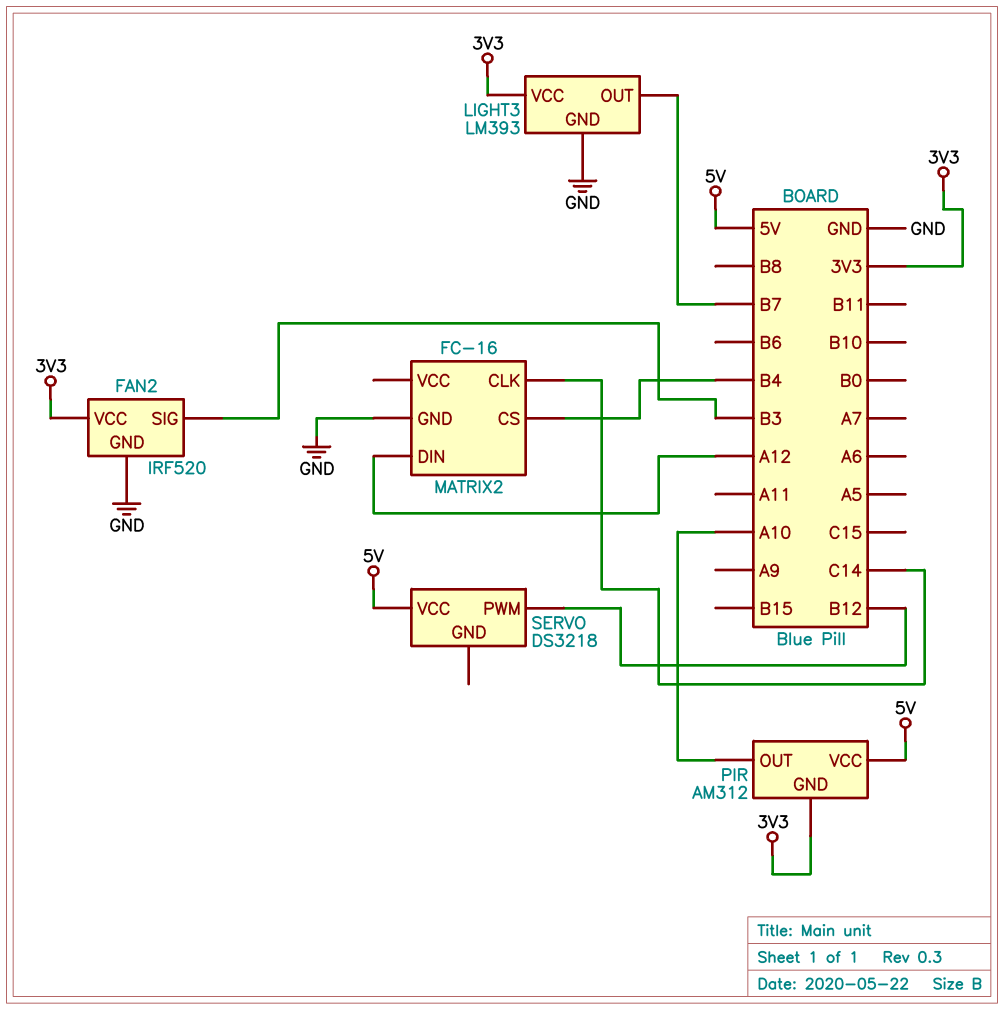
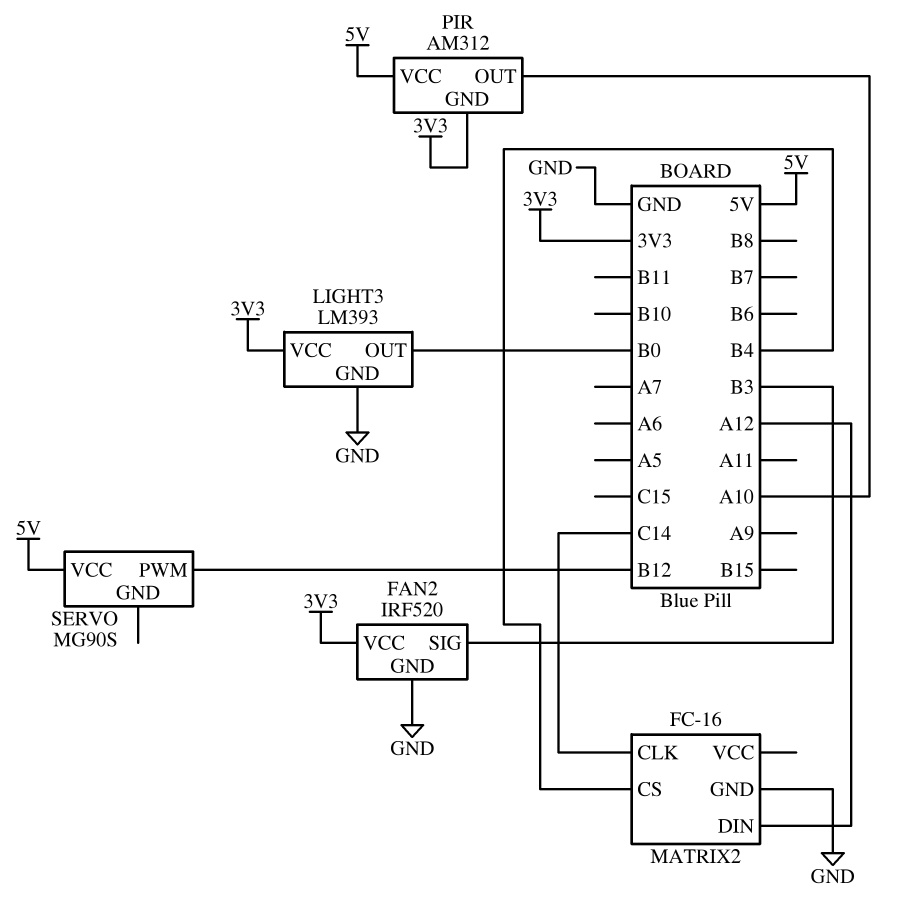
LIGHT3 pin OUT: B7 -> B0
SERVO: DS3218 -> MG90S

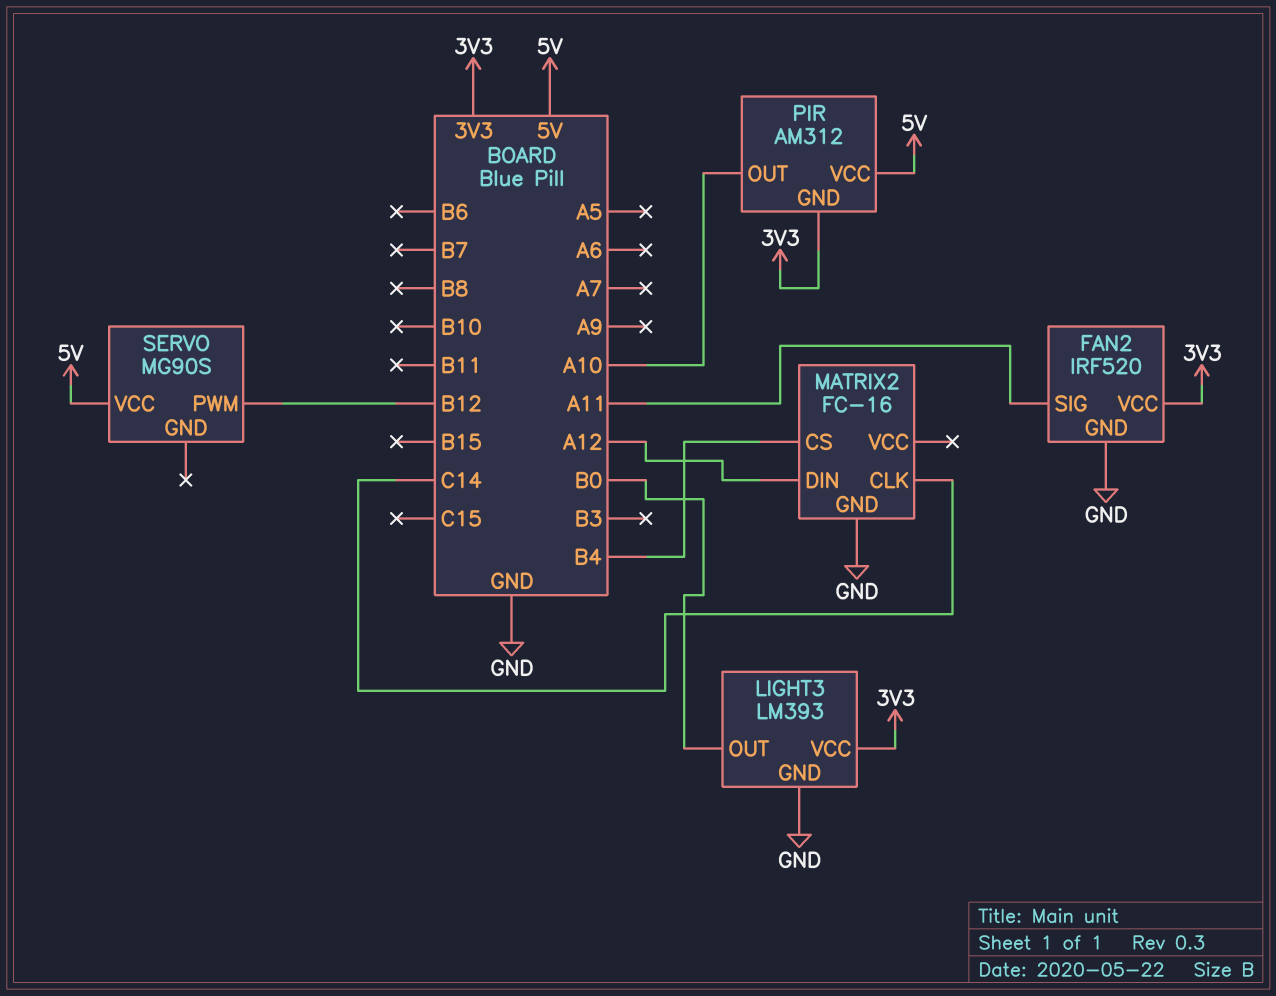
FAN2 pin SIG: B3 -> A11

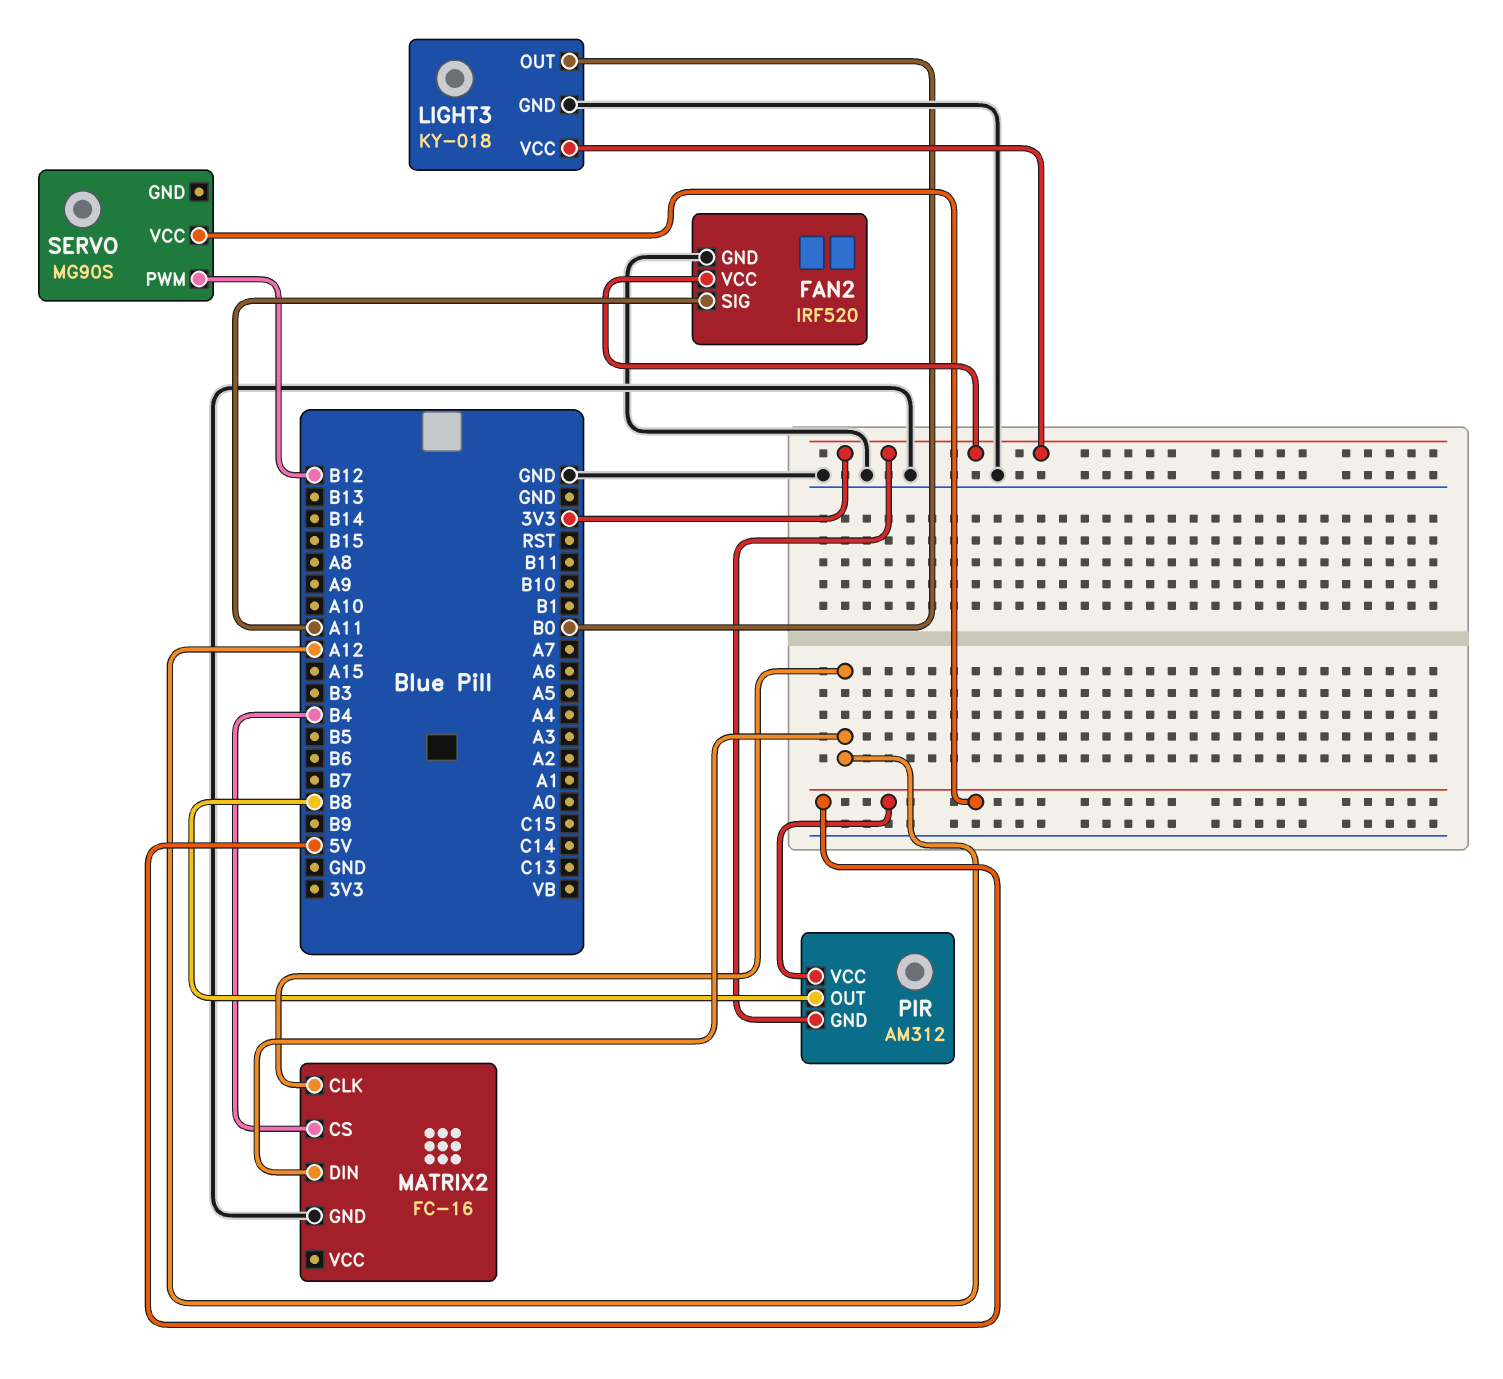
LIGHT3: LM393 -> KY-018
MATRIX2 pin CLK: C14 -> A12
PIR pin OUT: A10 -> B8

